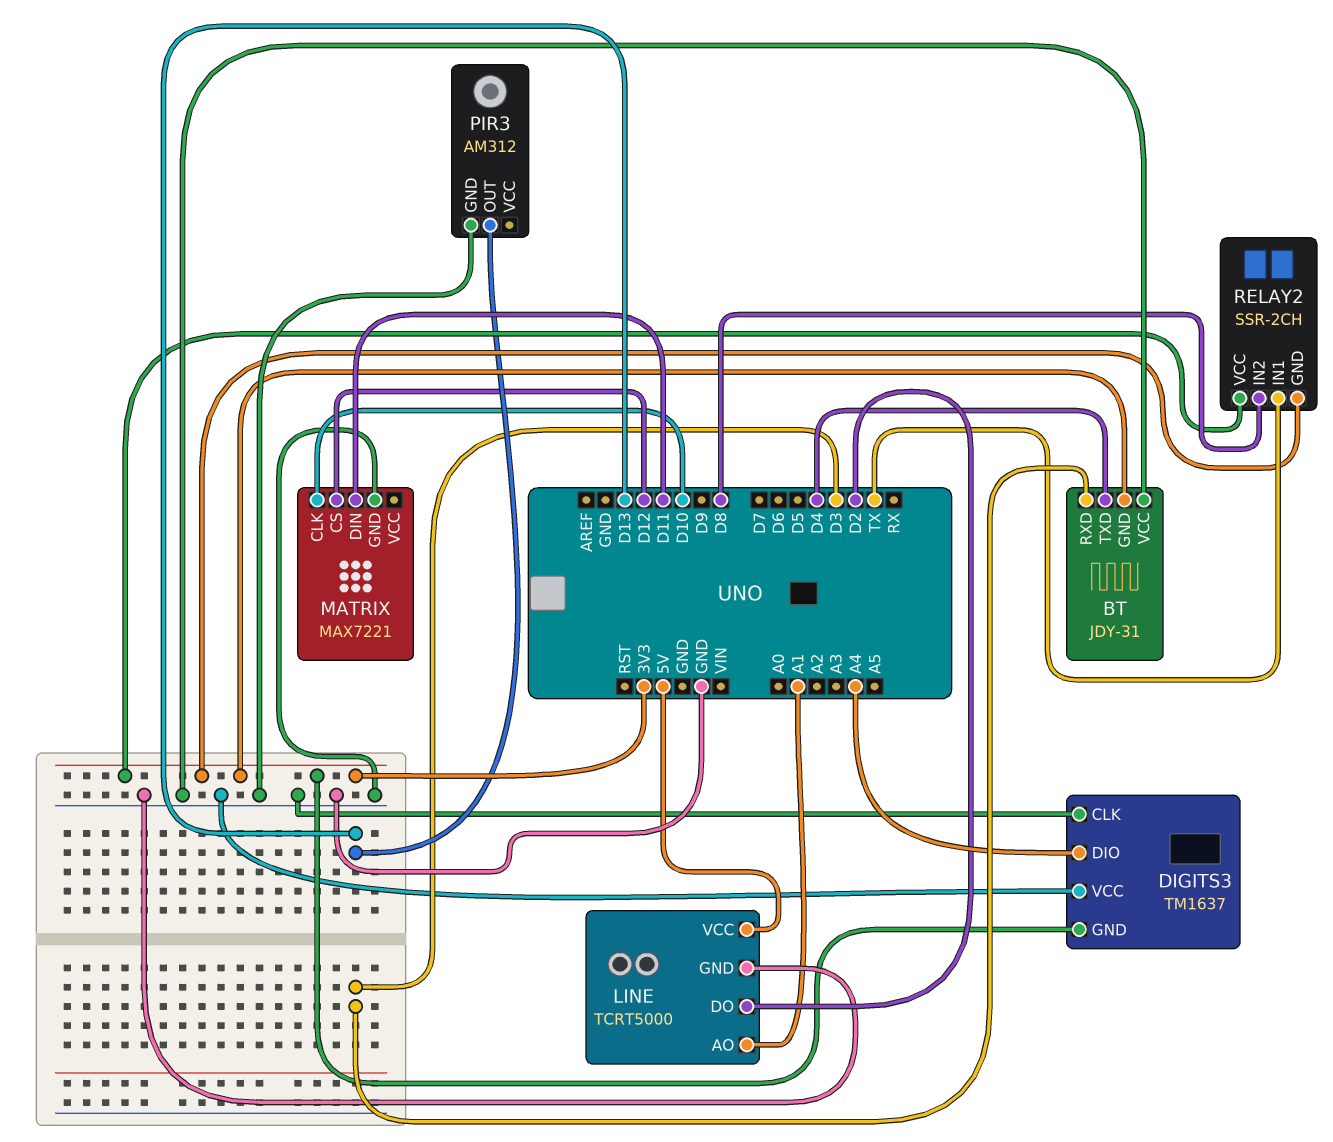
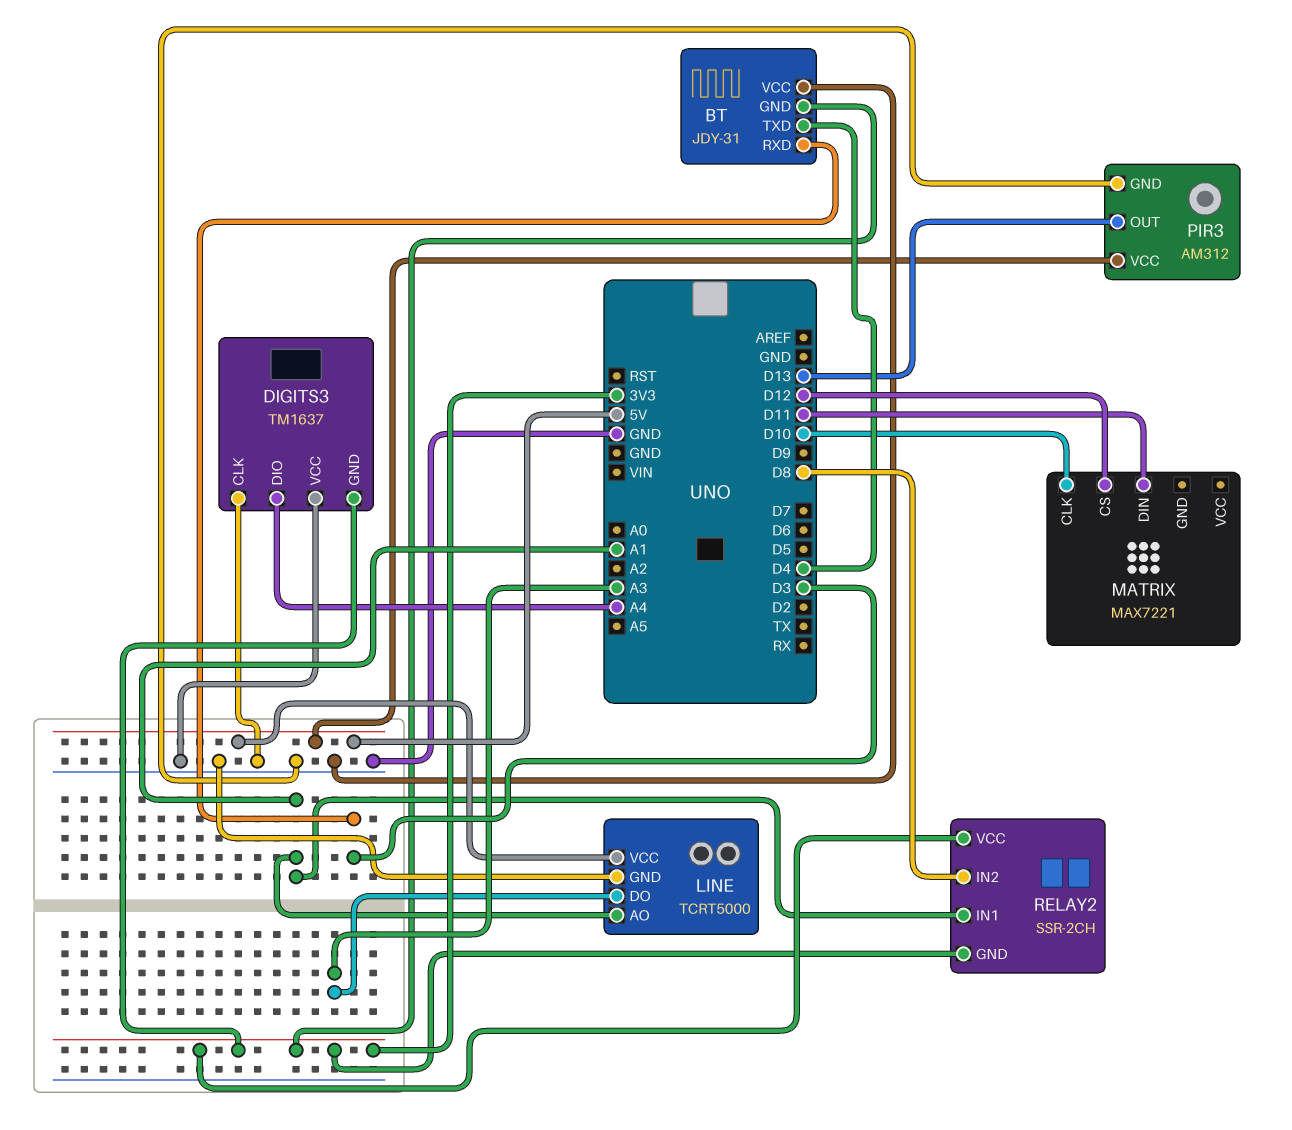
LINE pin DO: D2 -> A3
MATRIX pin GND: GND -> none
PIR3 pin VCC: none -> 5V
RELAY2 pin IN1: TX -> A1

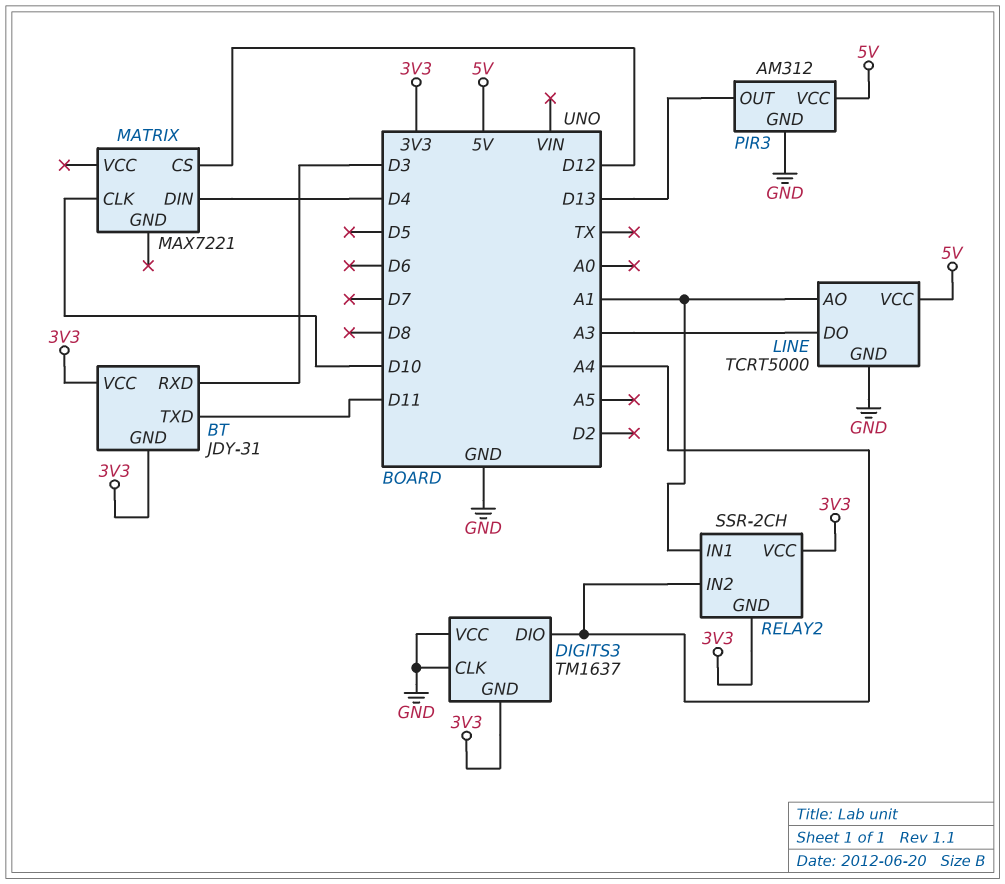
BT pin TXD: D4 -> D11
BT pin VCC: GND -> 3V3
MATRIX pin DIN: D11 -> D4
RELAY2 pin IN2: D8 -> A4

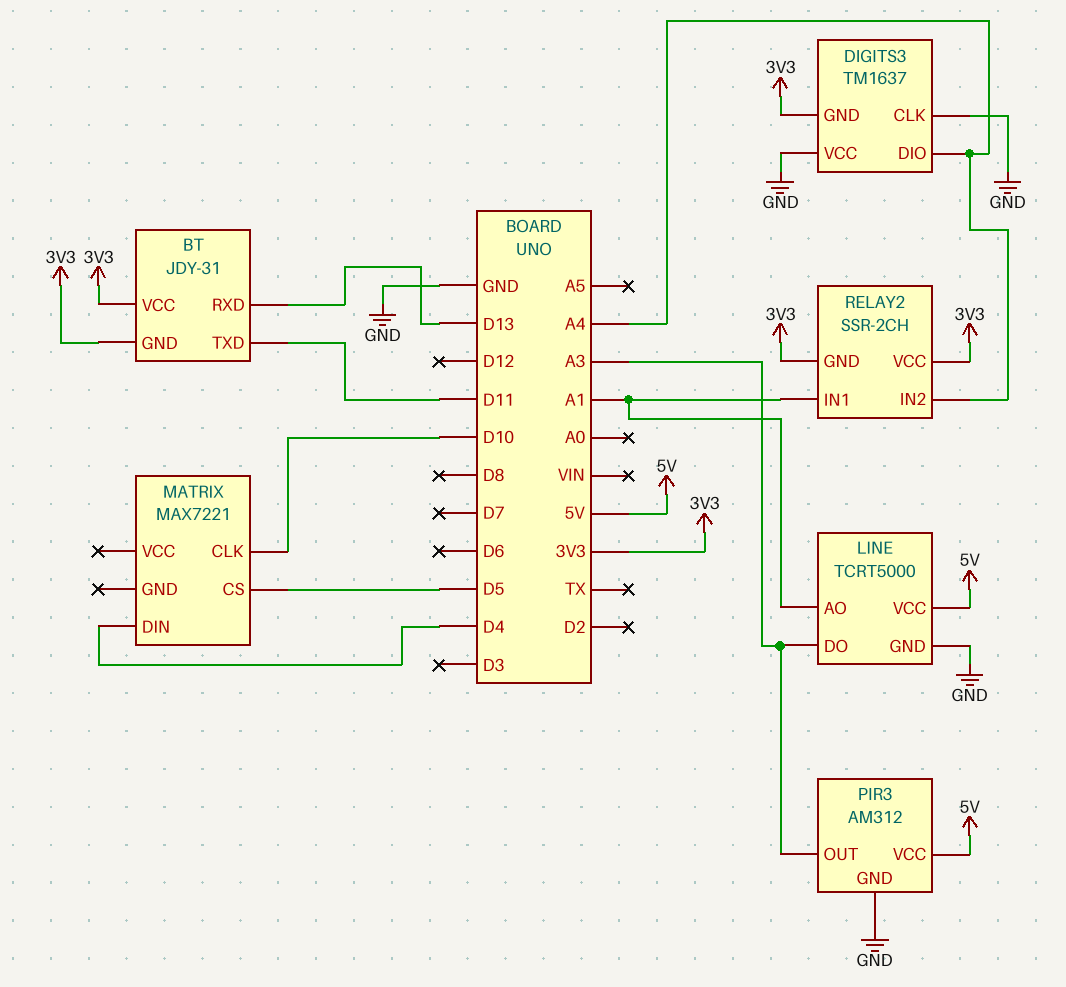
BT pin RXD: D3 -> D13
MATRIX pin CS: D12 -> D5
PIR3 pin OUT: D13 -> A3

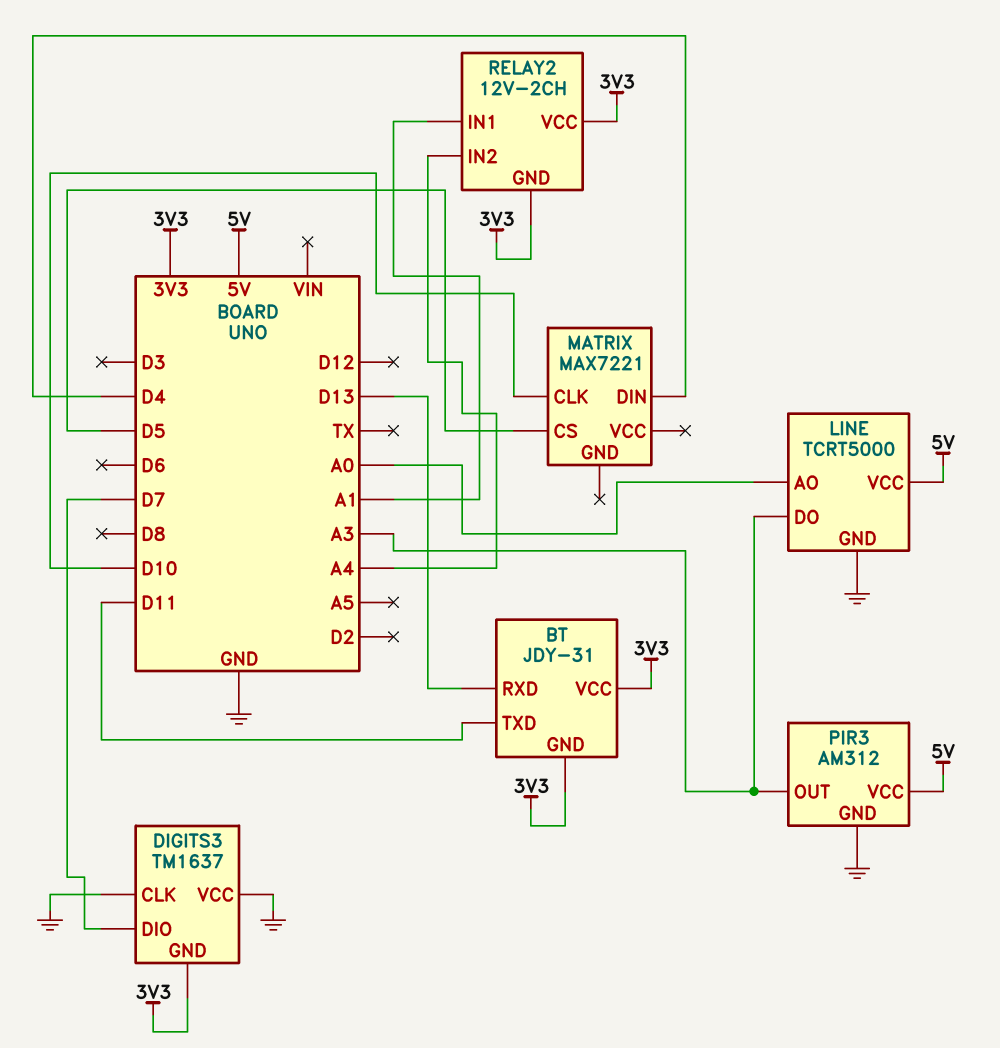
DIGITS3 pin DIO: A4 -> D7
LINE pin AO: A1 -> A0
RELAY2: SSR-2CH -> 12V-2CH

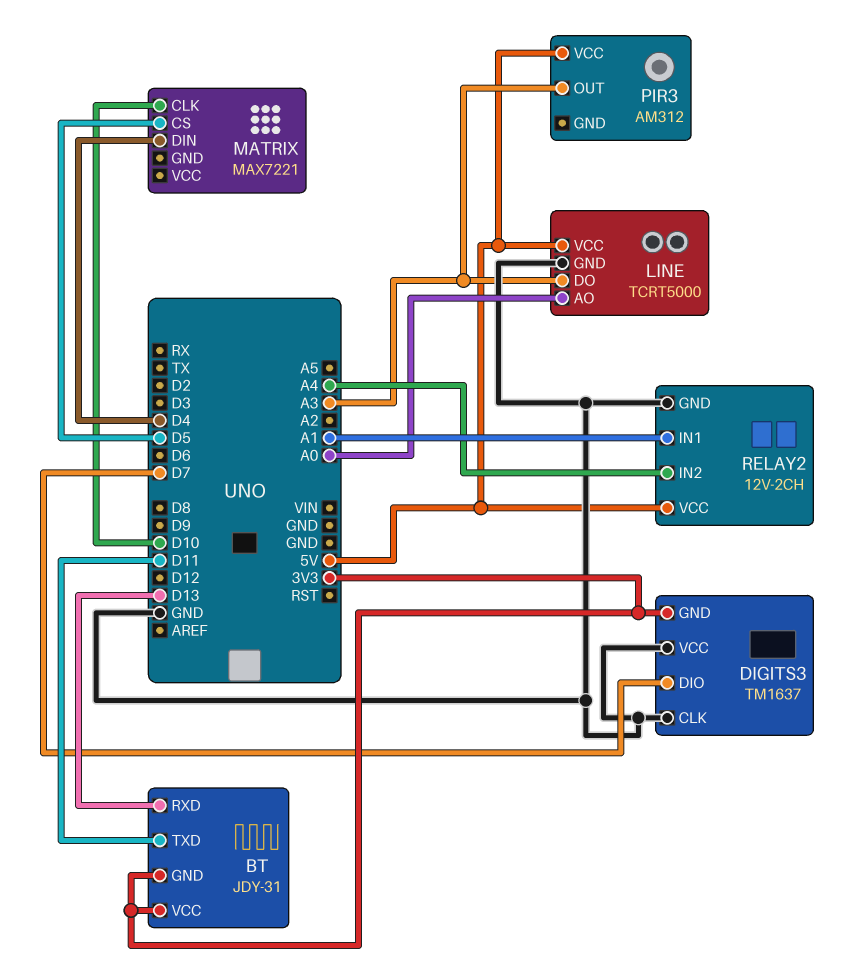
PIR3 pin GND: GND -> none
RELAY2 pin GND: 3V3 -> GND
RELAY2 pin VCC: 3V3 -> 5V

